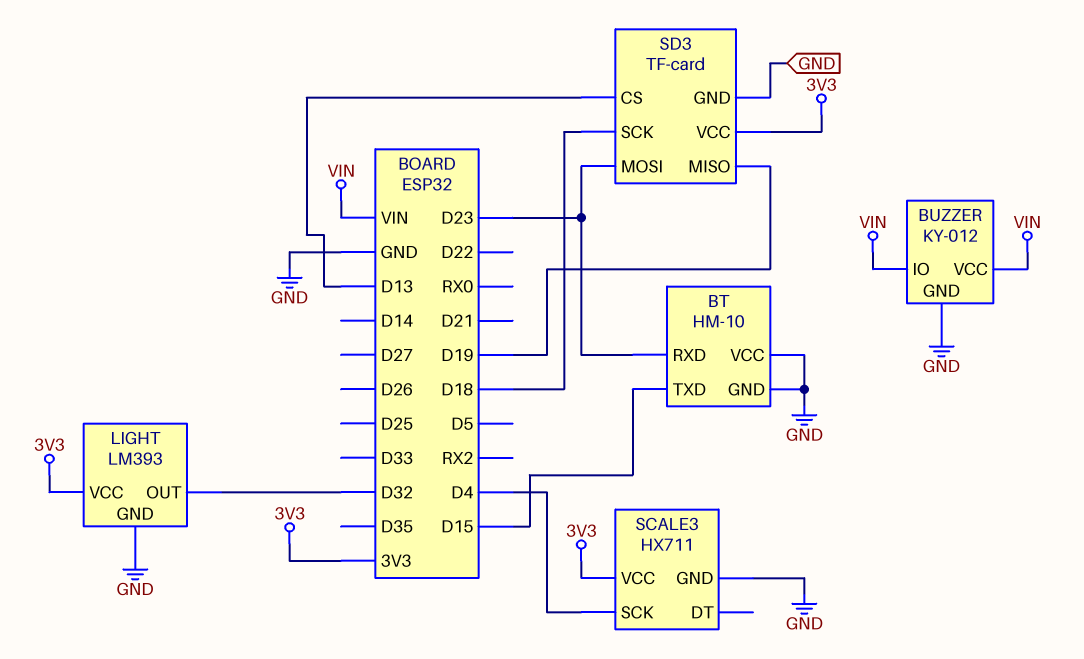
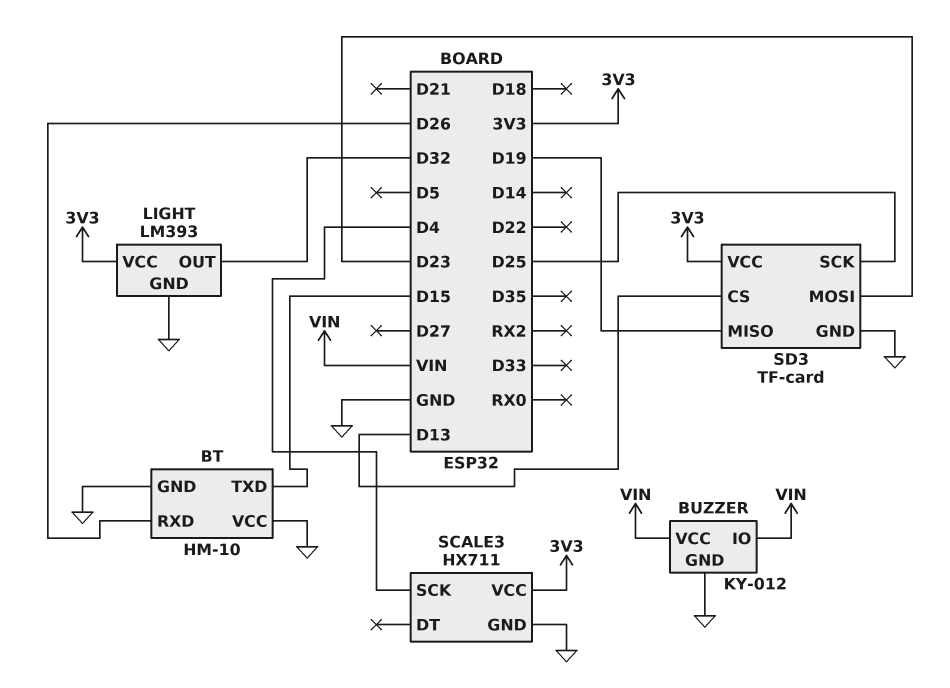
BT pin RXD: D23 -> D26
SD3 pin SCK: D18 -> D25

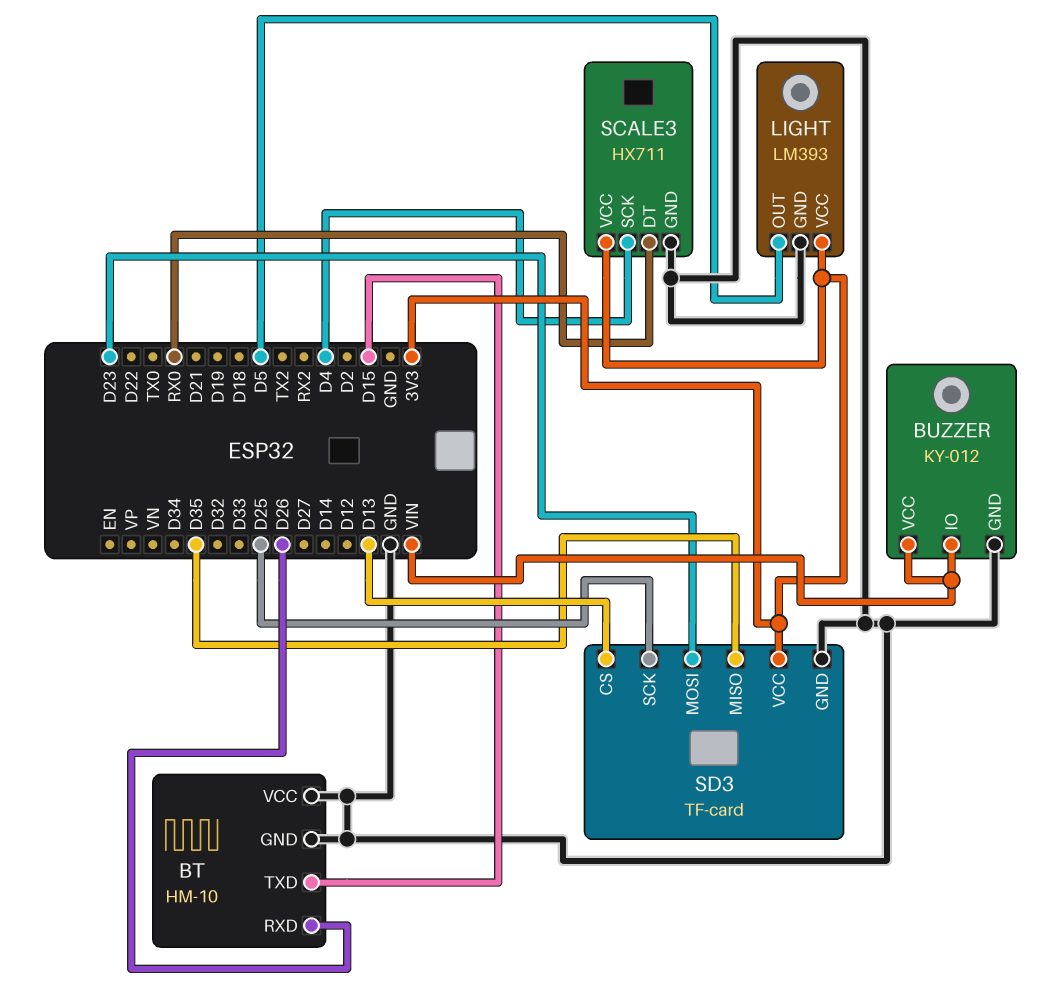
LIGHT pin OUT: D32 -> D5
SCALE3 pin DT: none -> RX0
SD3 pin MISO: D19 -> D35

